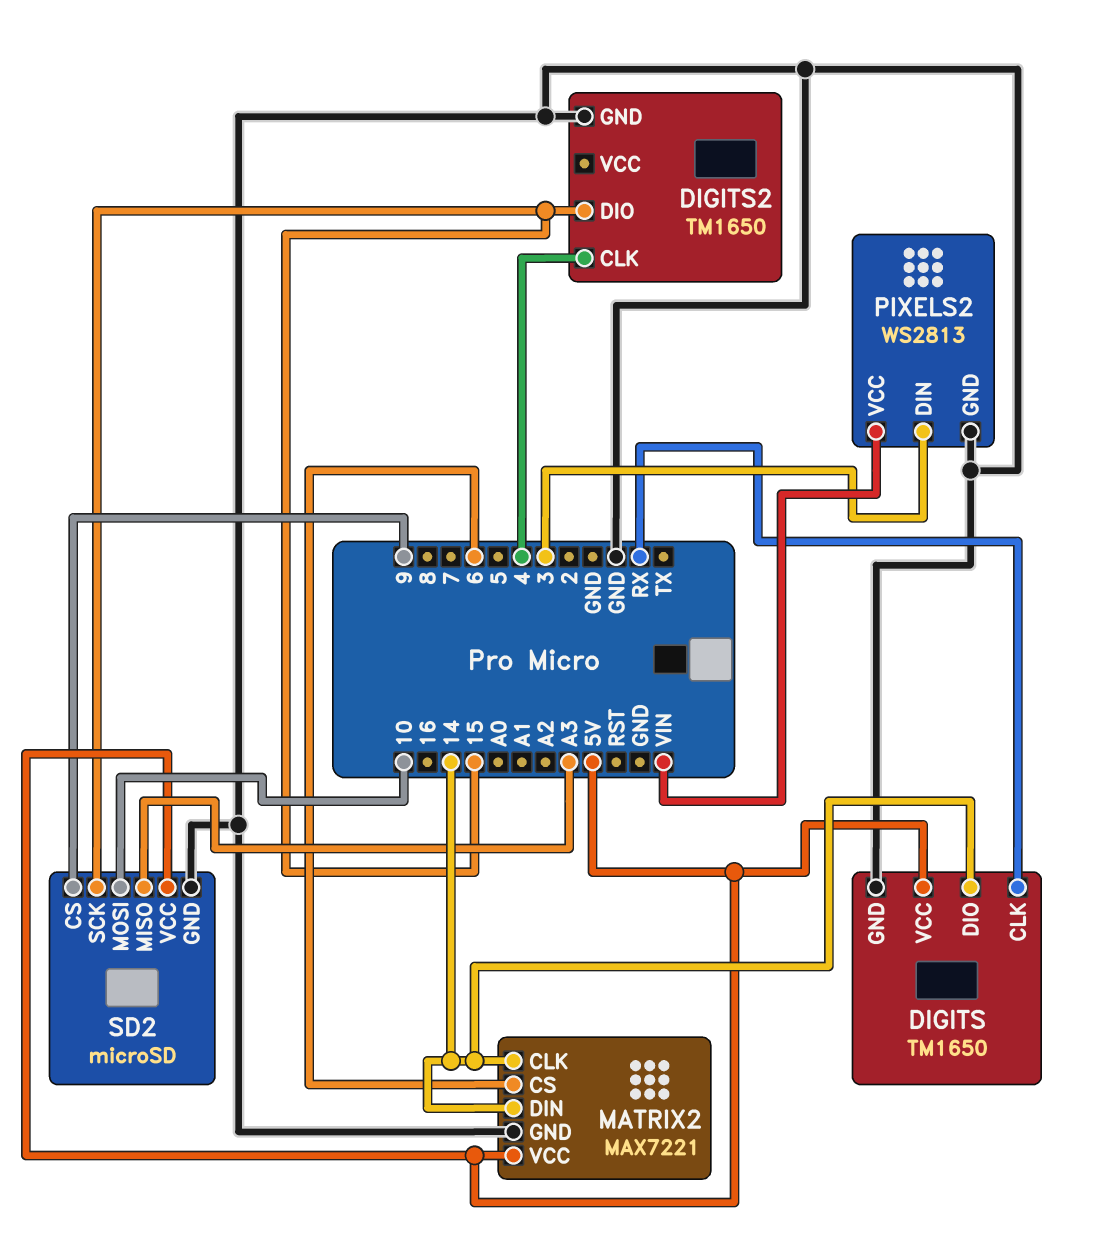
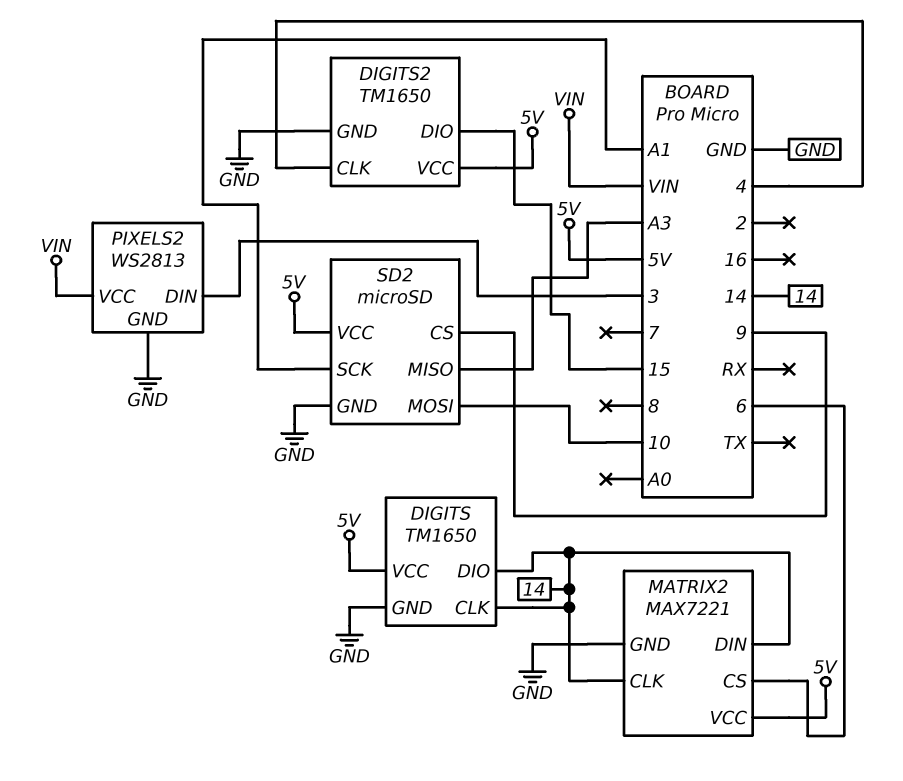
DIGITS pin CLK: RX -> 14
DIGITS2 pin VCC: none -> 5V
SD2 pin SCK: 15 -> A1

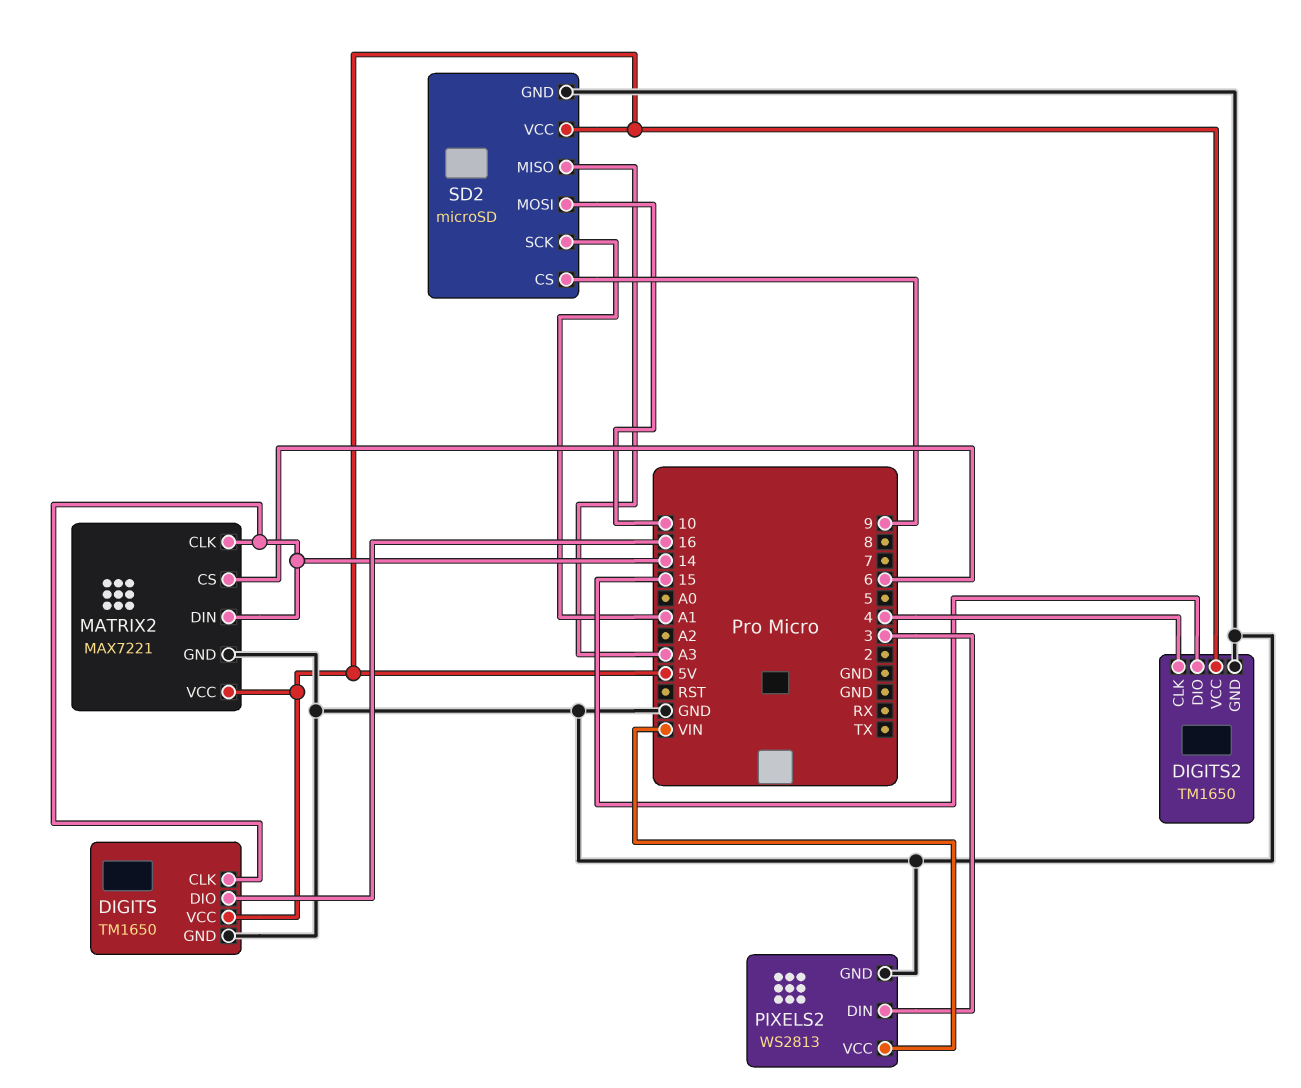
DIGITS pin DIO: 14 -> 16

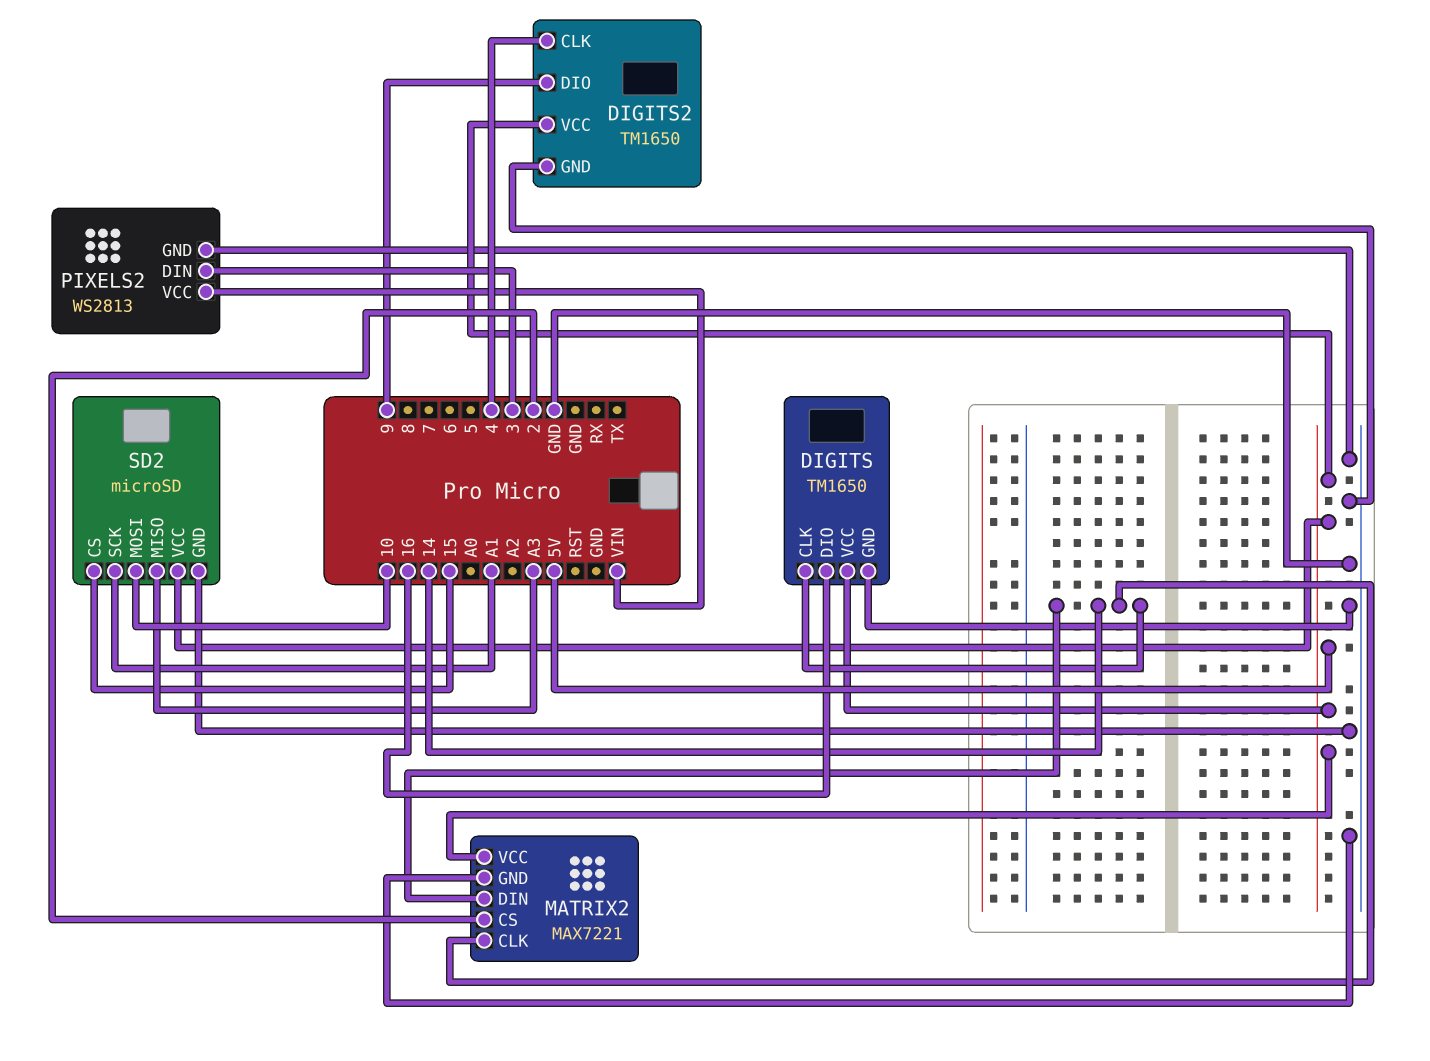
DIGITS2 pin DIO: 15 -> 9
MATRIX2 pin CS: 6 -> 2
SD2 pin CS: 9 -> 15

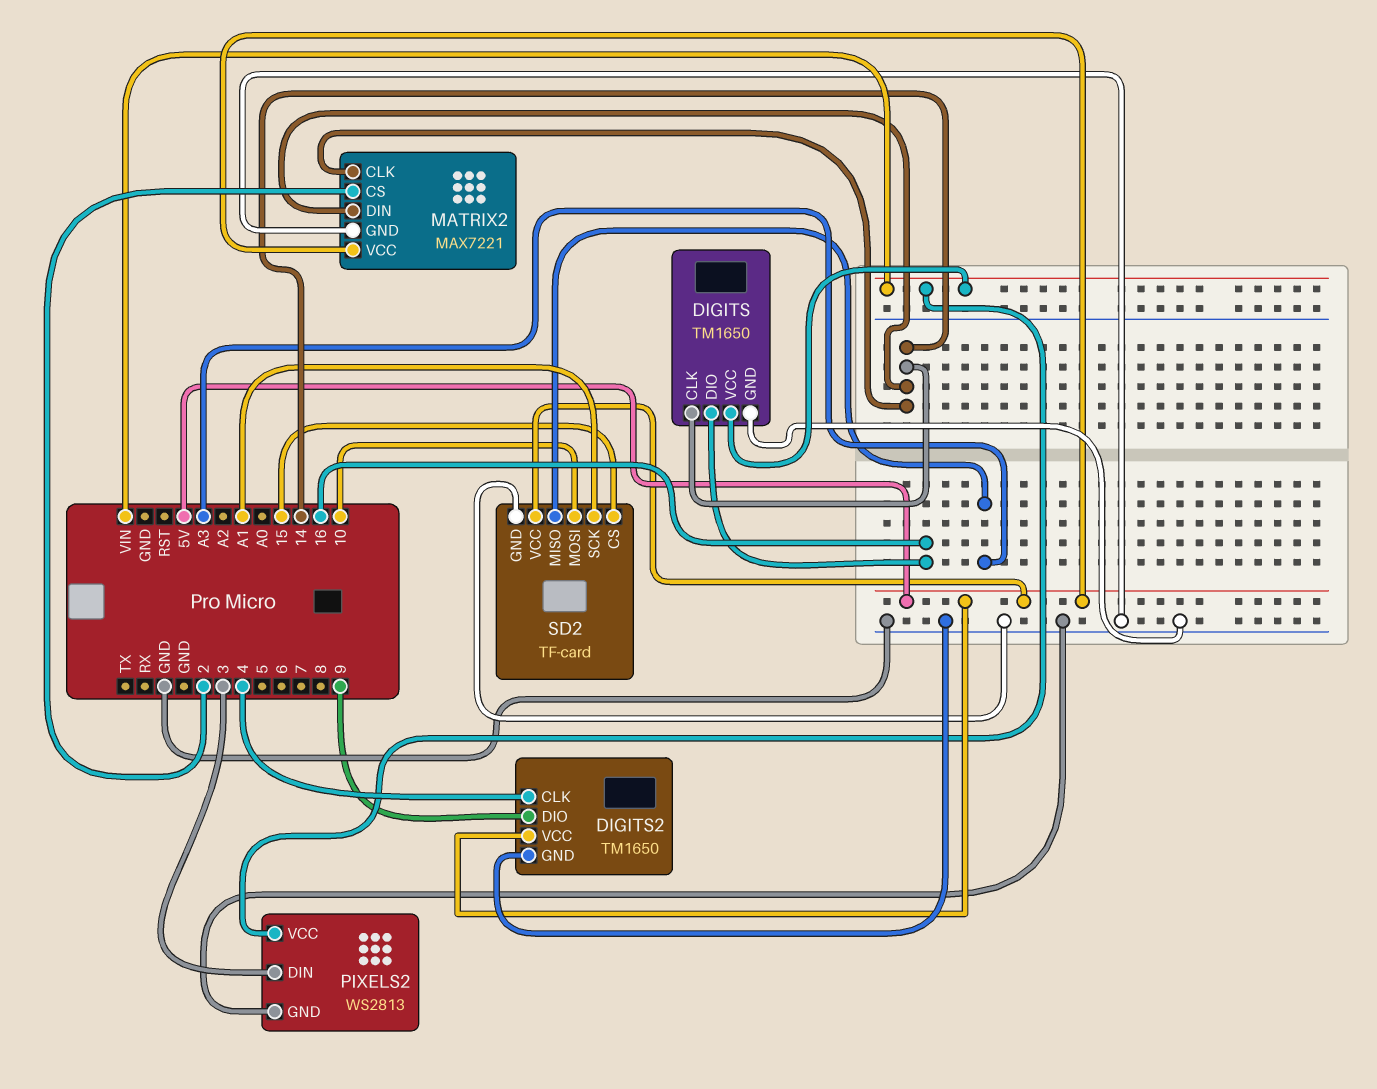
DIGITS pin VCC: 5V -> VIN
SD2: microSD -> TF-card

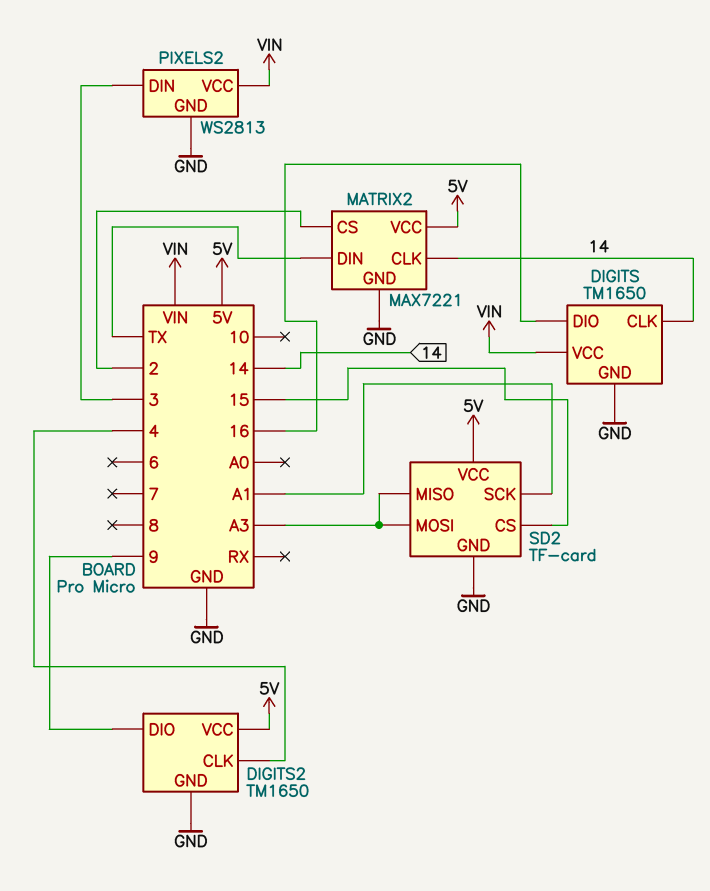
MATRIX2 pin DIN: 14 -> TX
SD2 pin MOSI: 10 -> A3

